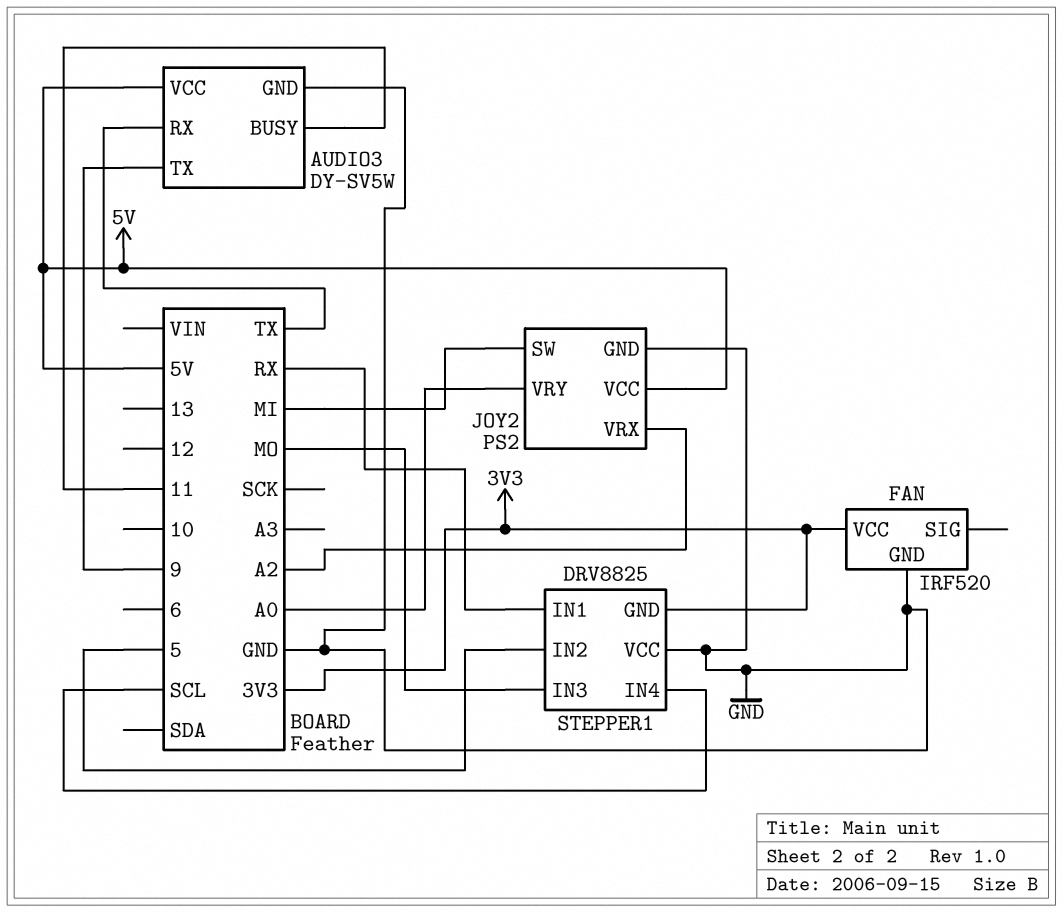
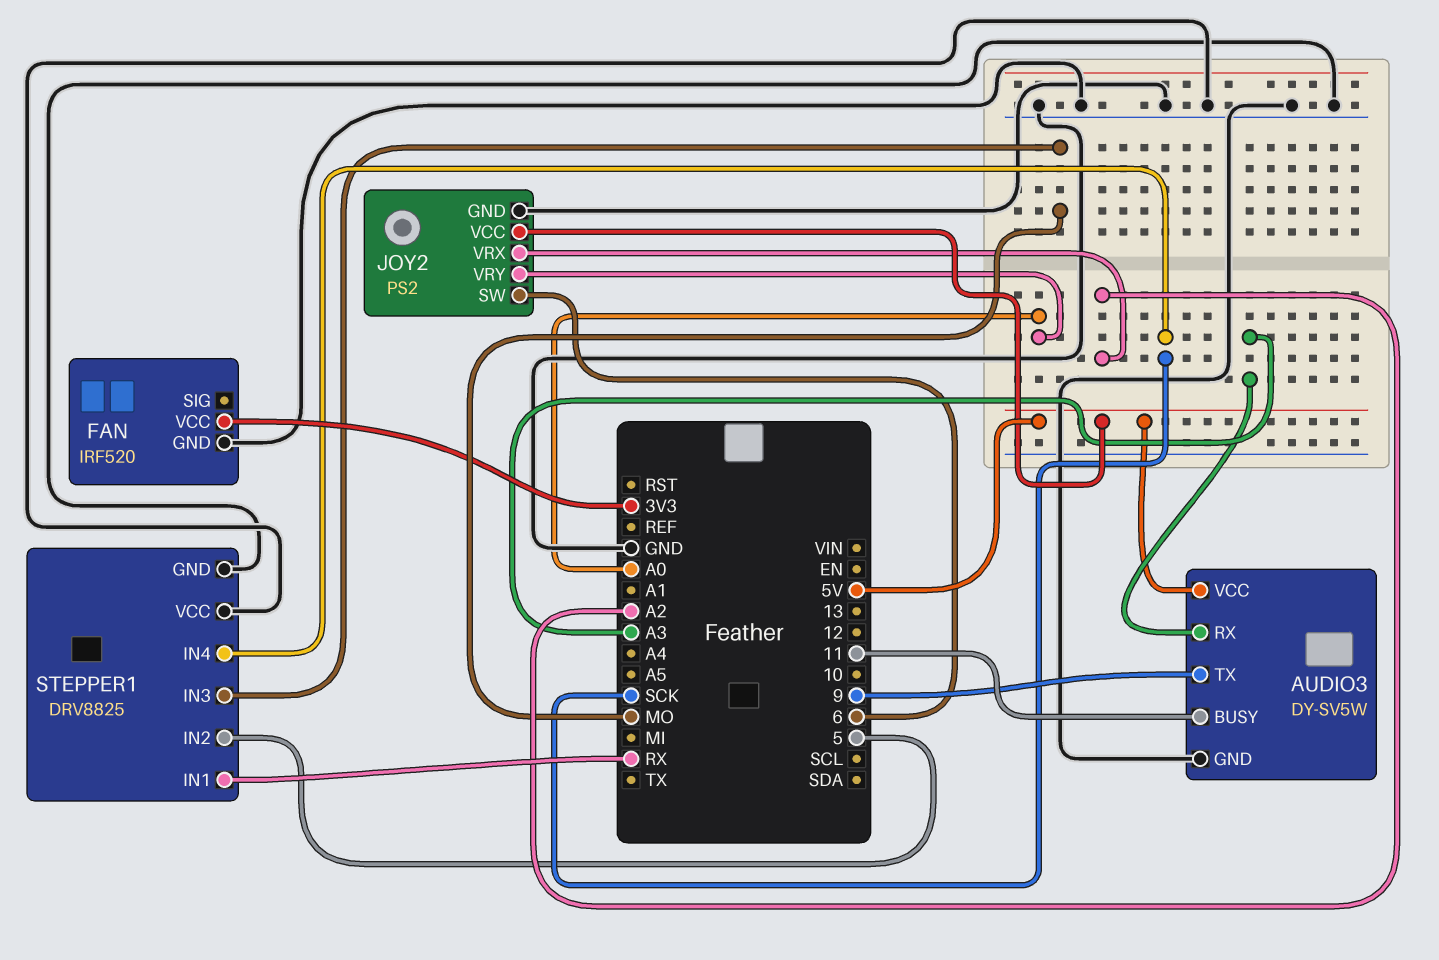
AUDIO3 pin RX: TX -> A3
JOY2 pin SW: MI -> 6
STEPPER1 pin GND: 3V3 -> GND
STEPPER1 pin IN4: SCL -> SCK

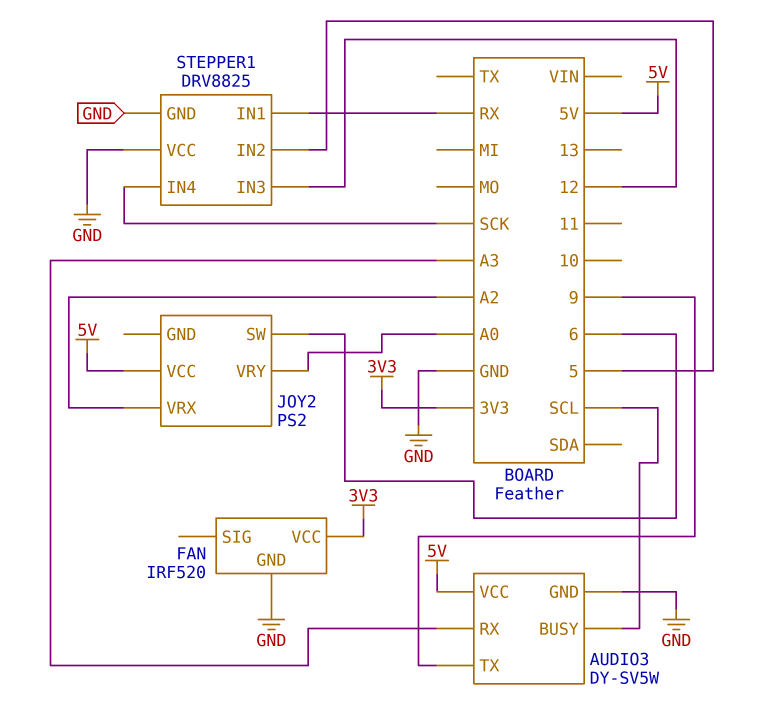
AUDIO3 pin BUSY: 11 -> SCL
JOY2 pin GND: GND -> none
STEPPER1 pin IN3: MO -> 12

